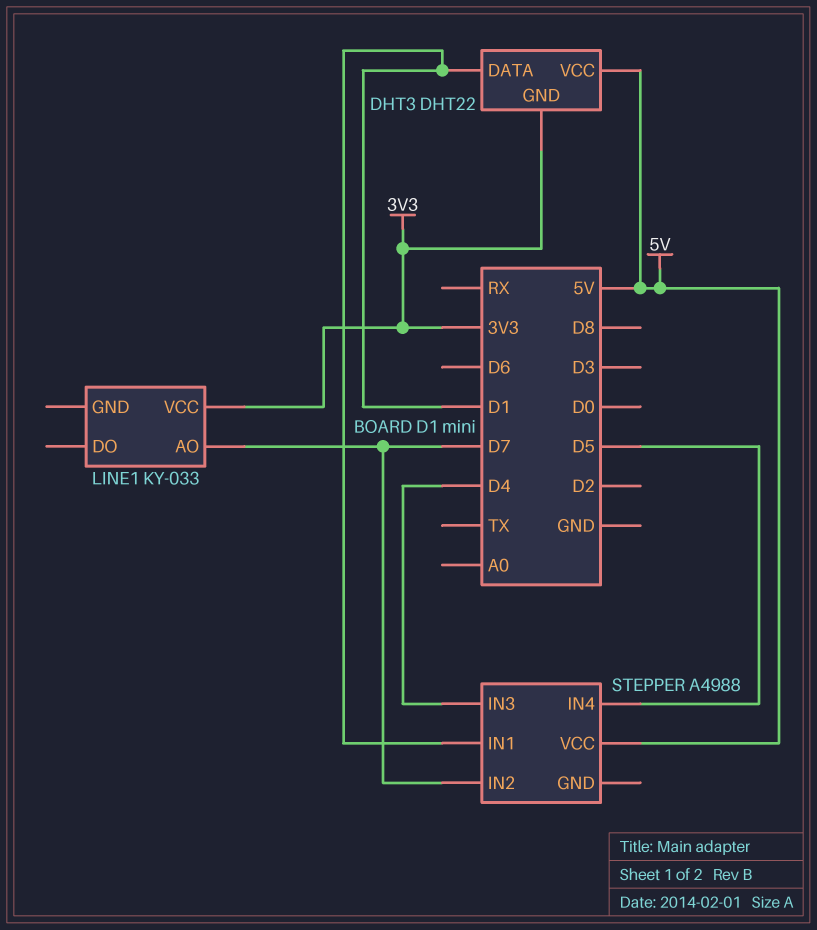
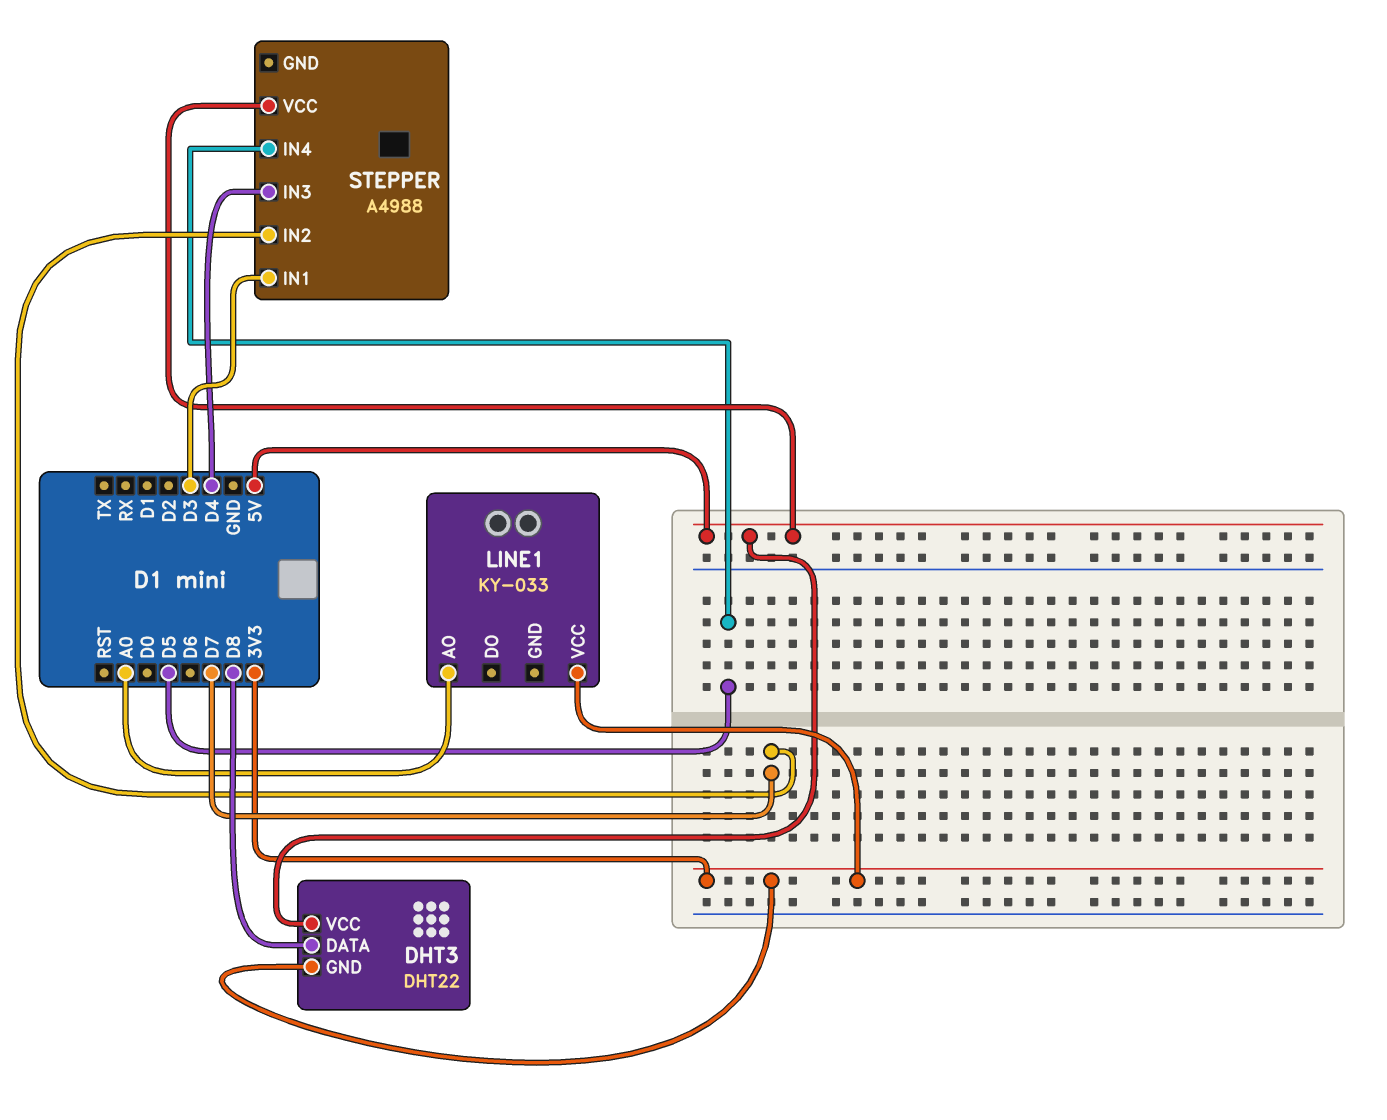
DHT3 pin DATA: D1 -> D8
LINE1 pin AO: D7 -> A0
STEPPER pin IN1: D1 -> D3

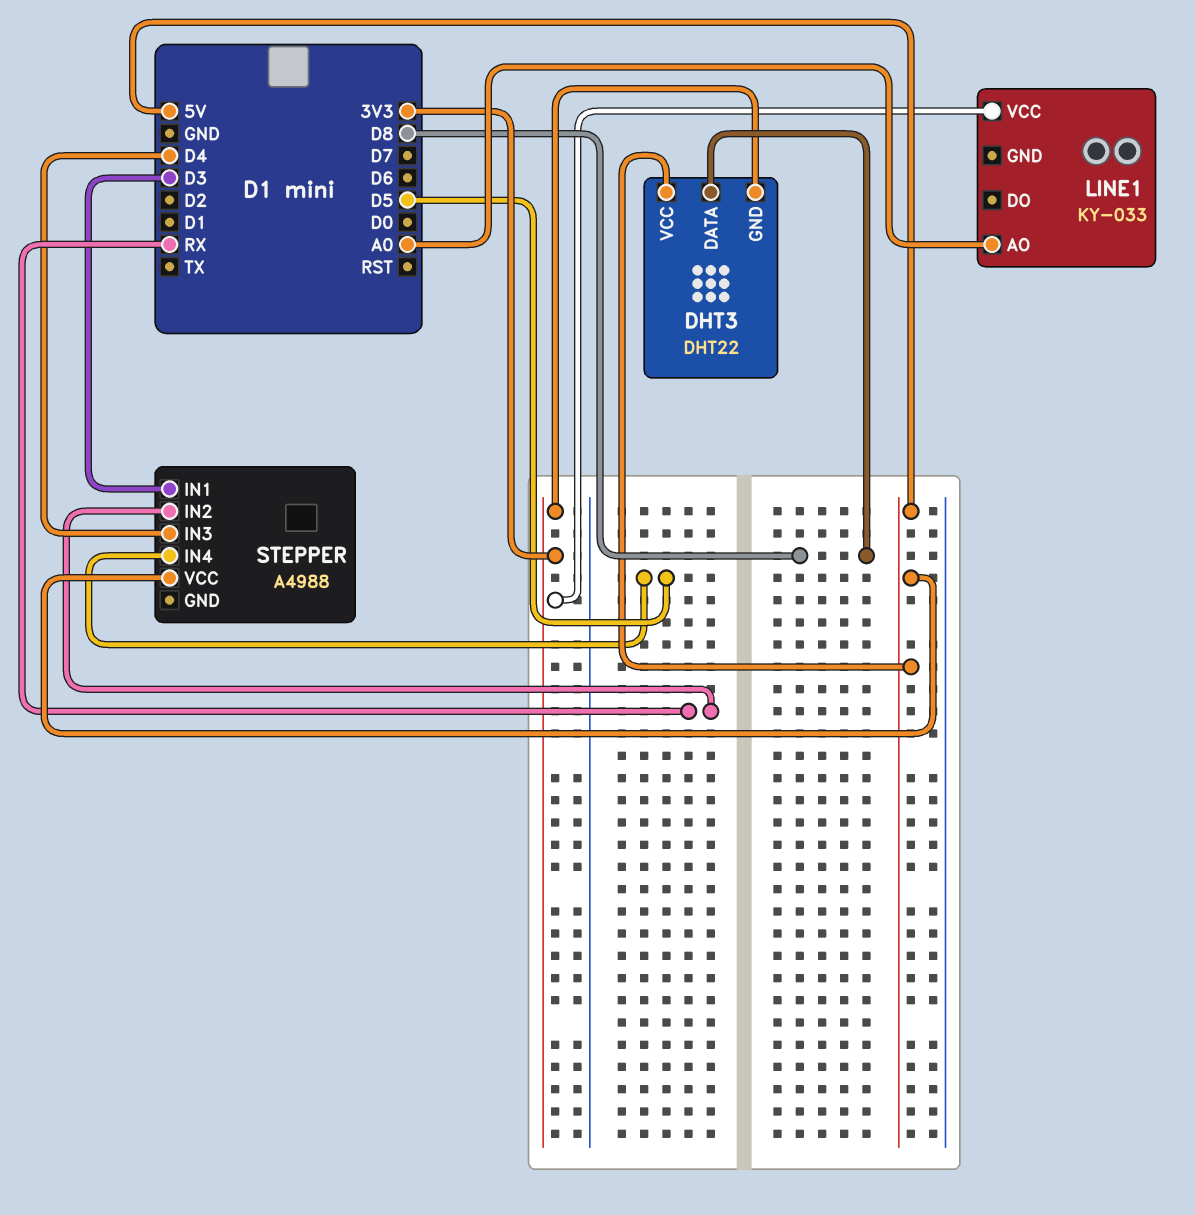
STEPPER pin IN2: D7 -> RX

